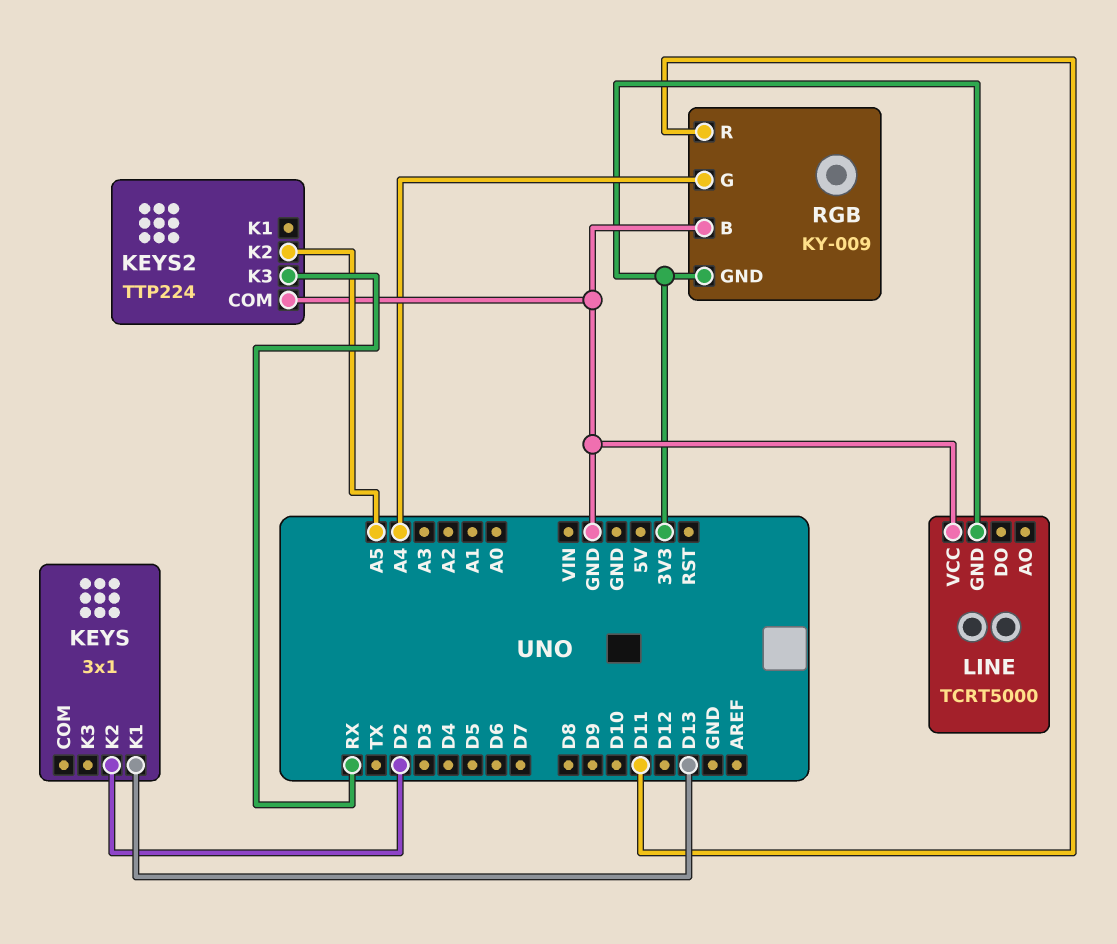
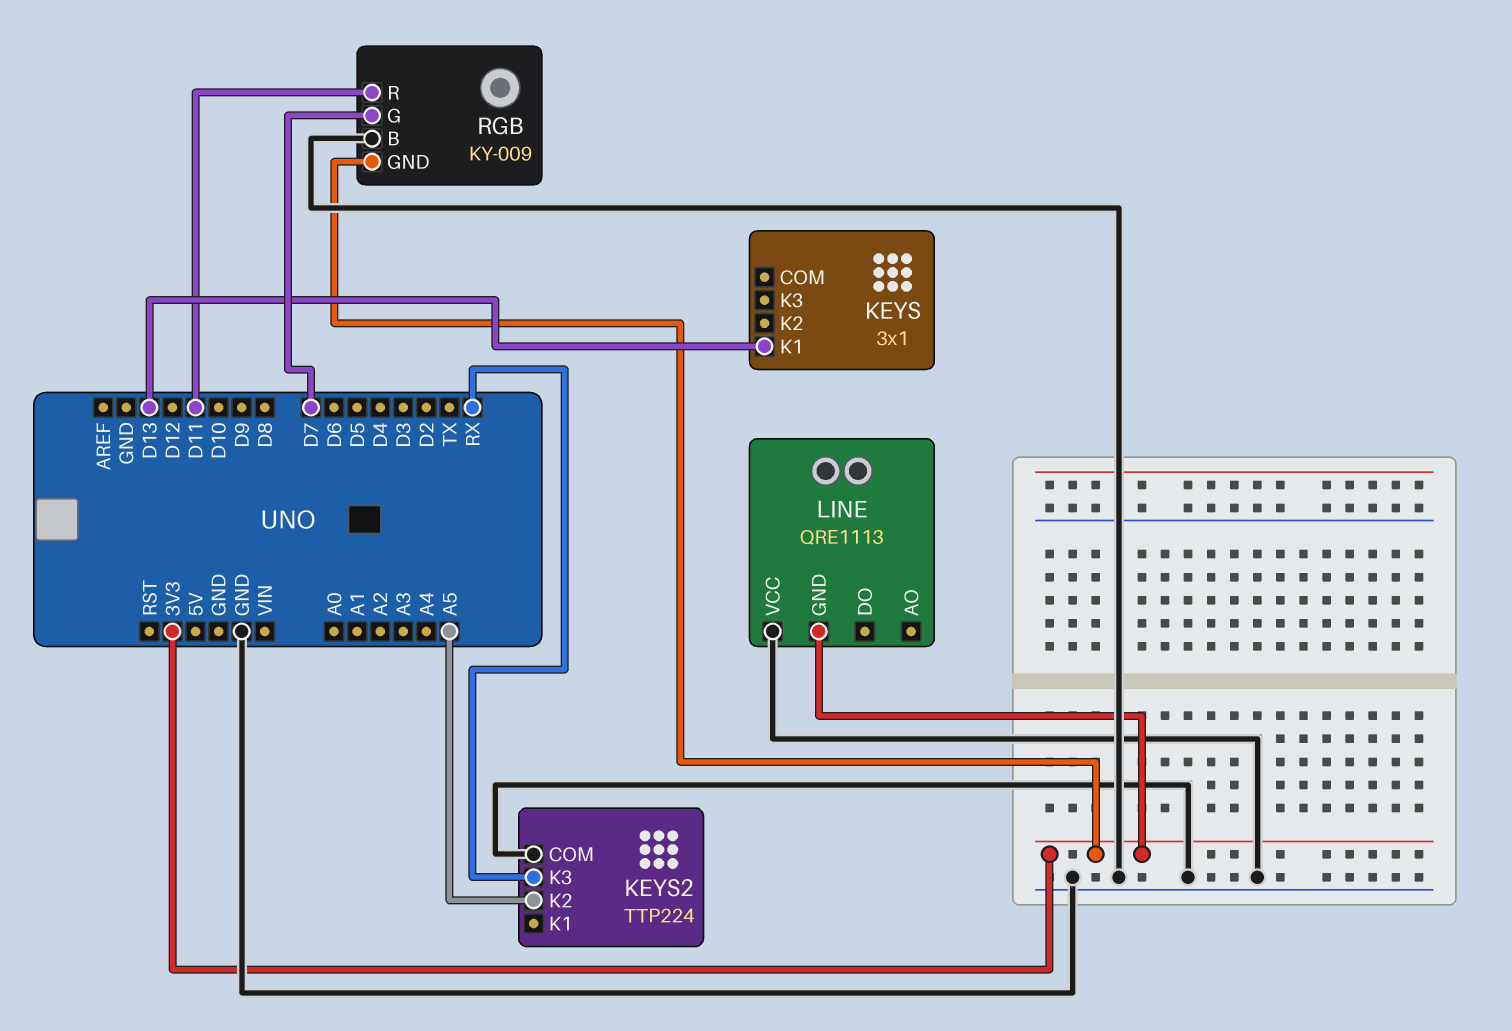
KEYS pin K2: D2 -> none
LINE: TCRT5000 -> QRE1113
RGB pin G: A4 -> D7

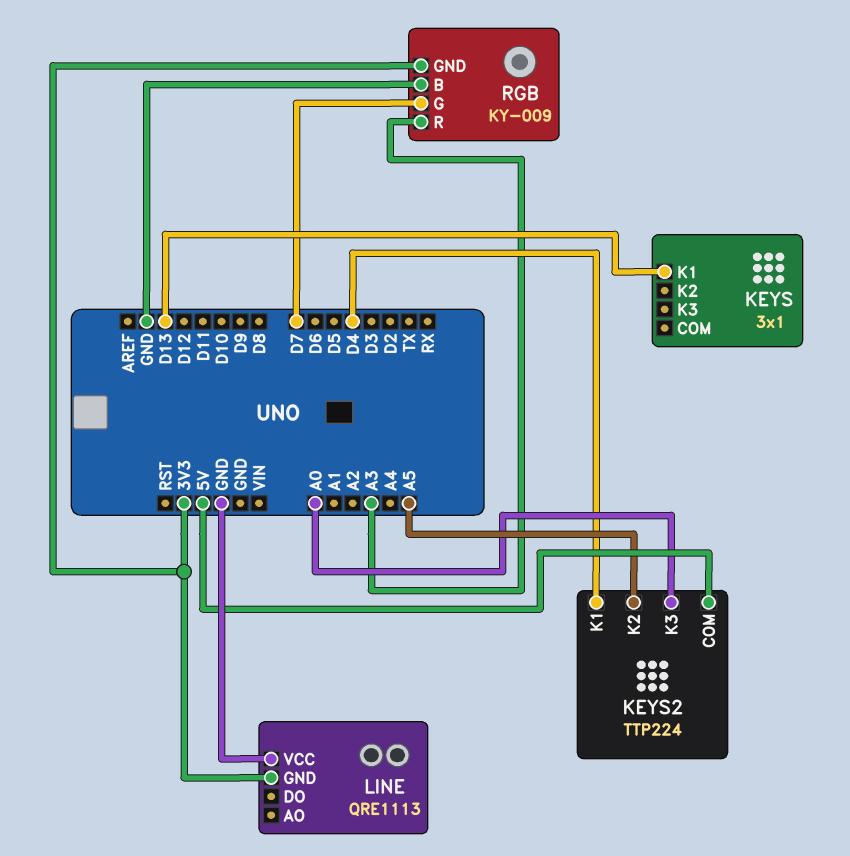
KEYS2 pin COM: GND -> 5V
KEYS2 pin K1: none -> D4
KEYS2 pin K3: RX -> A0
RGB pin R: D11 -> A3

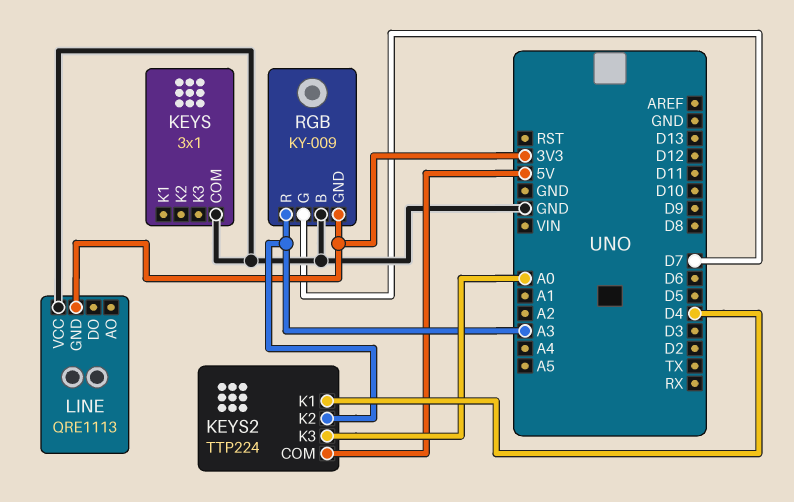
KEYS pin COM: none -> GND
KEYS pin K1: D13 -> none
KEYS2 pin K2: A5 -> A3

